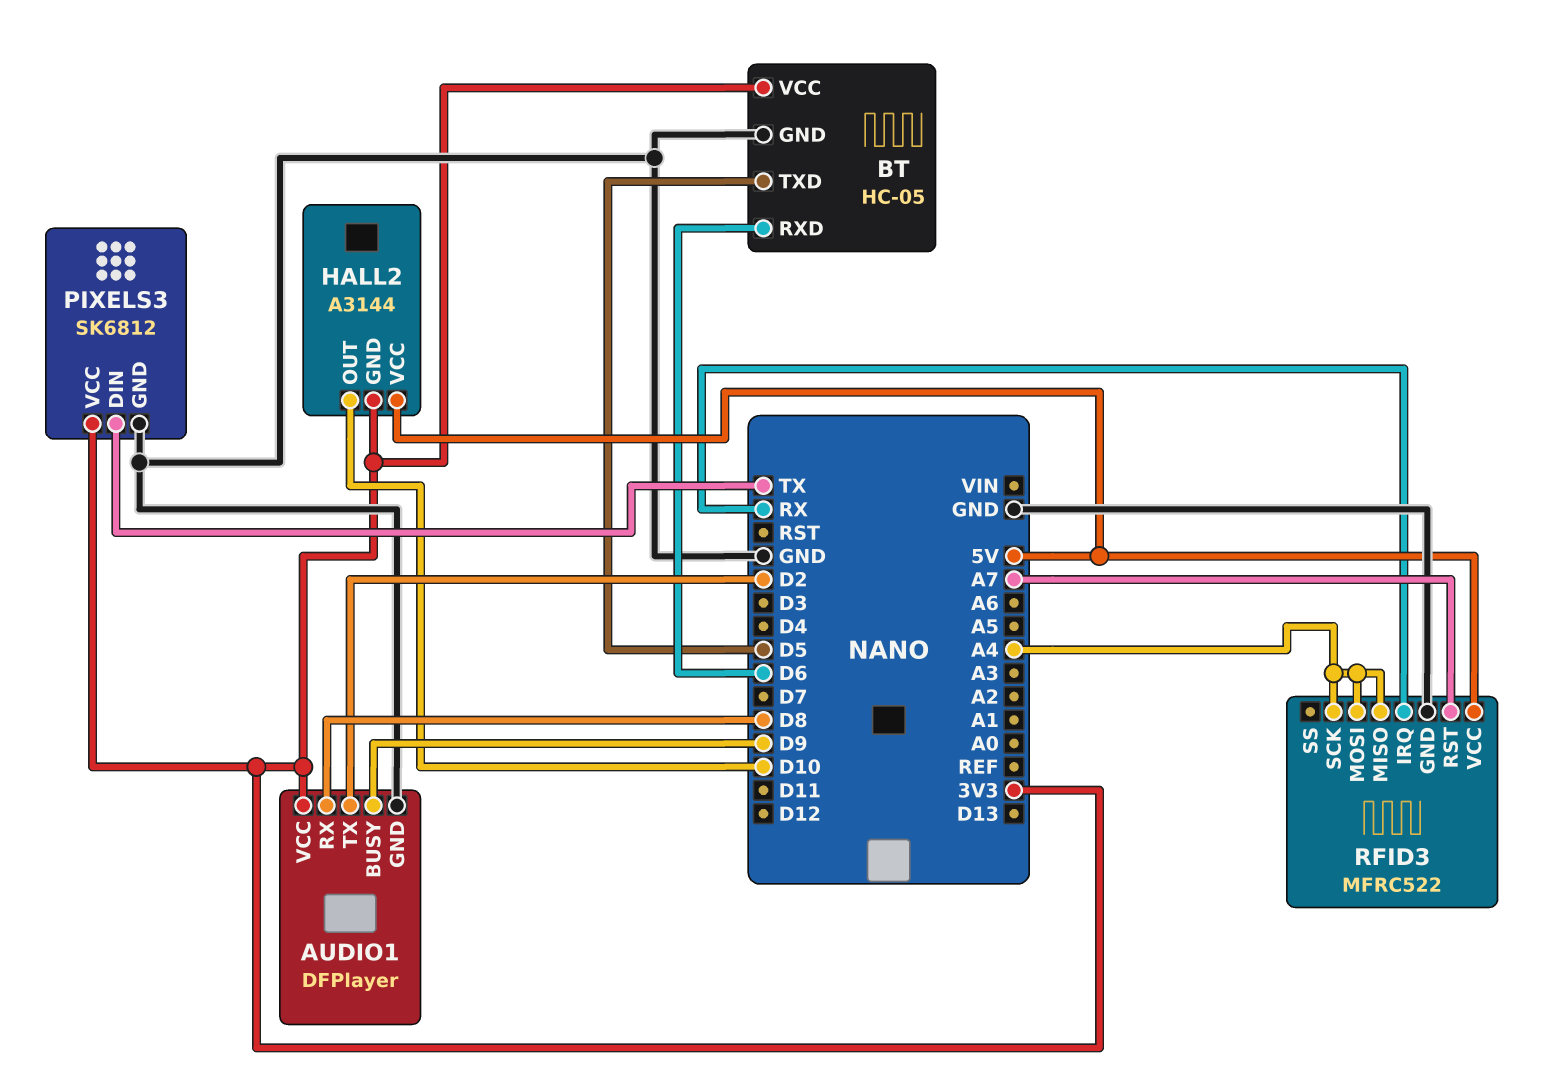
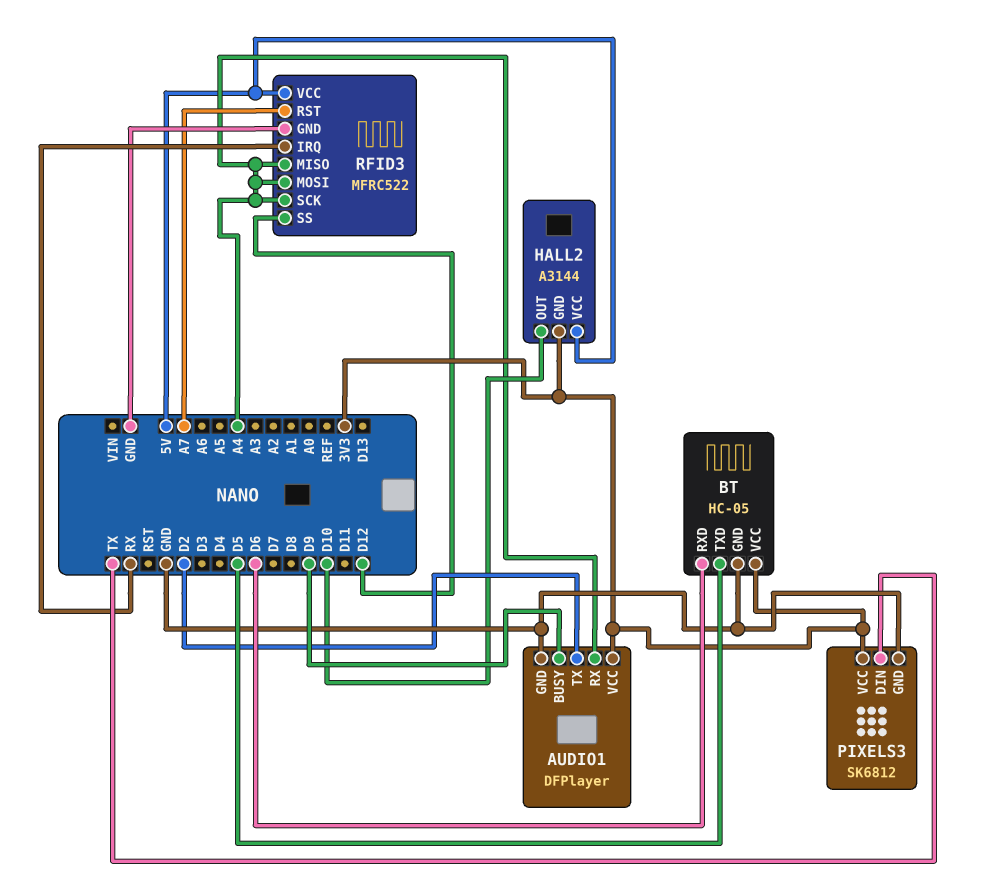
AUDIO1 pin RX: D8 -> A4
RFID3 pin SS: none -> D12

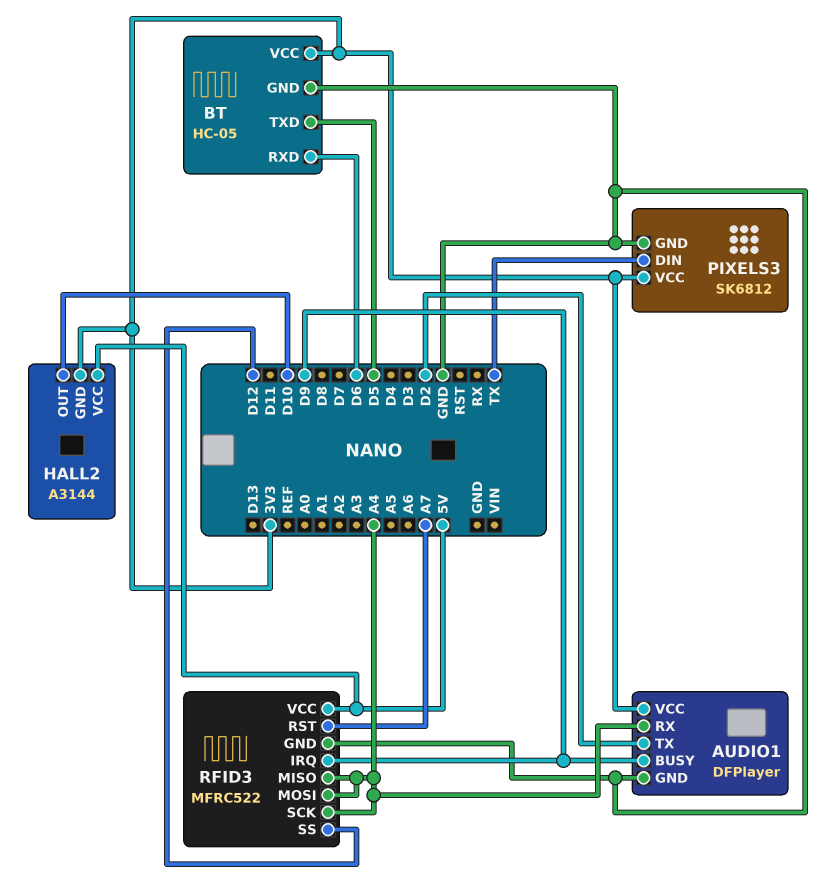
RFID3 pin IRQ: RX -> D9

